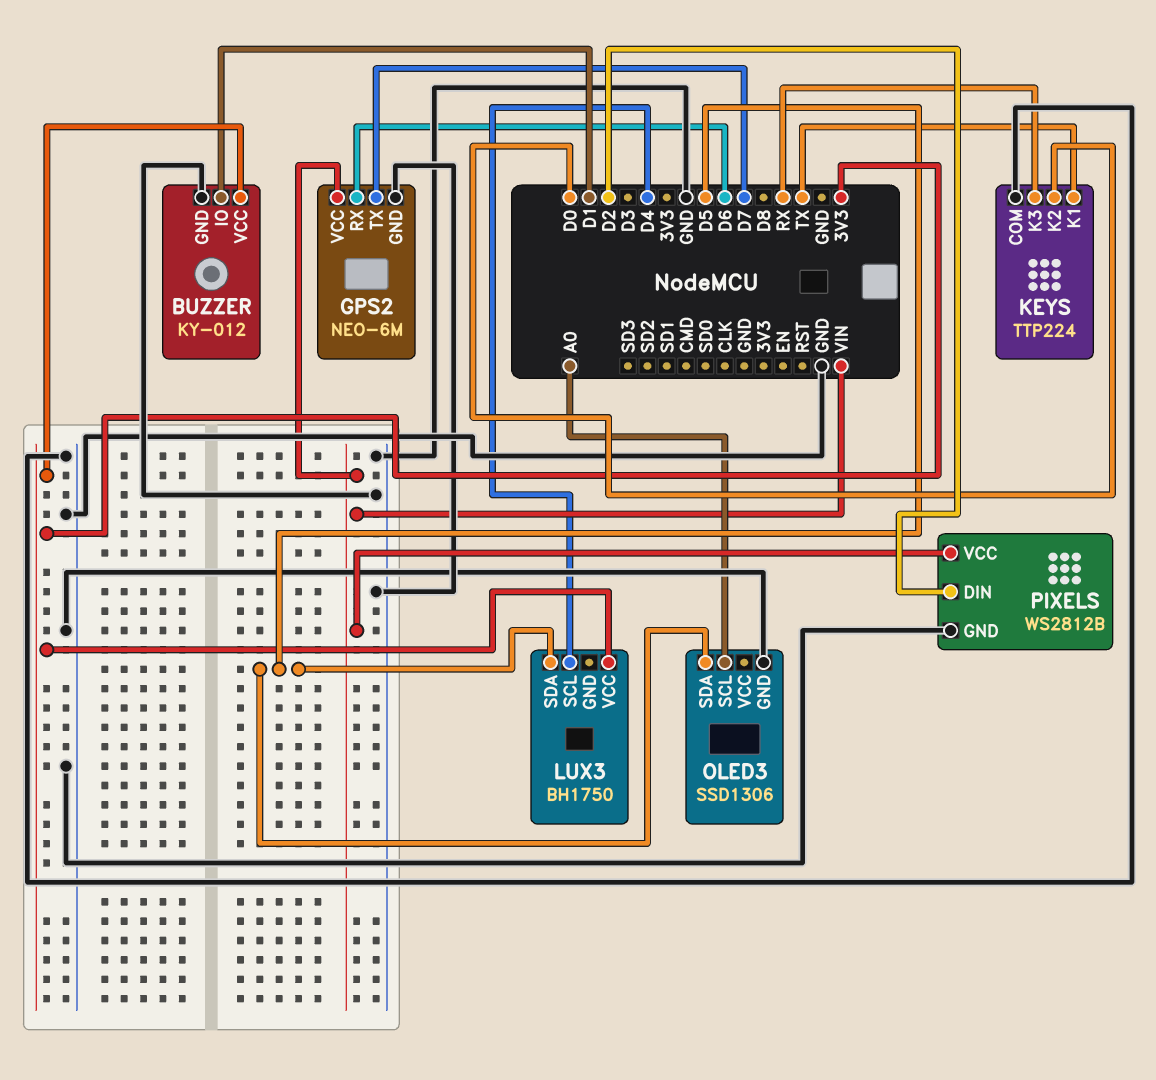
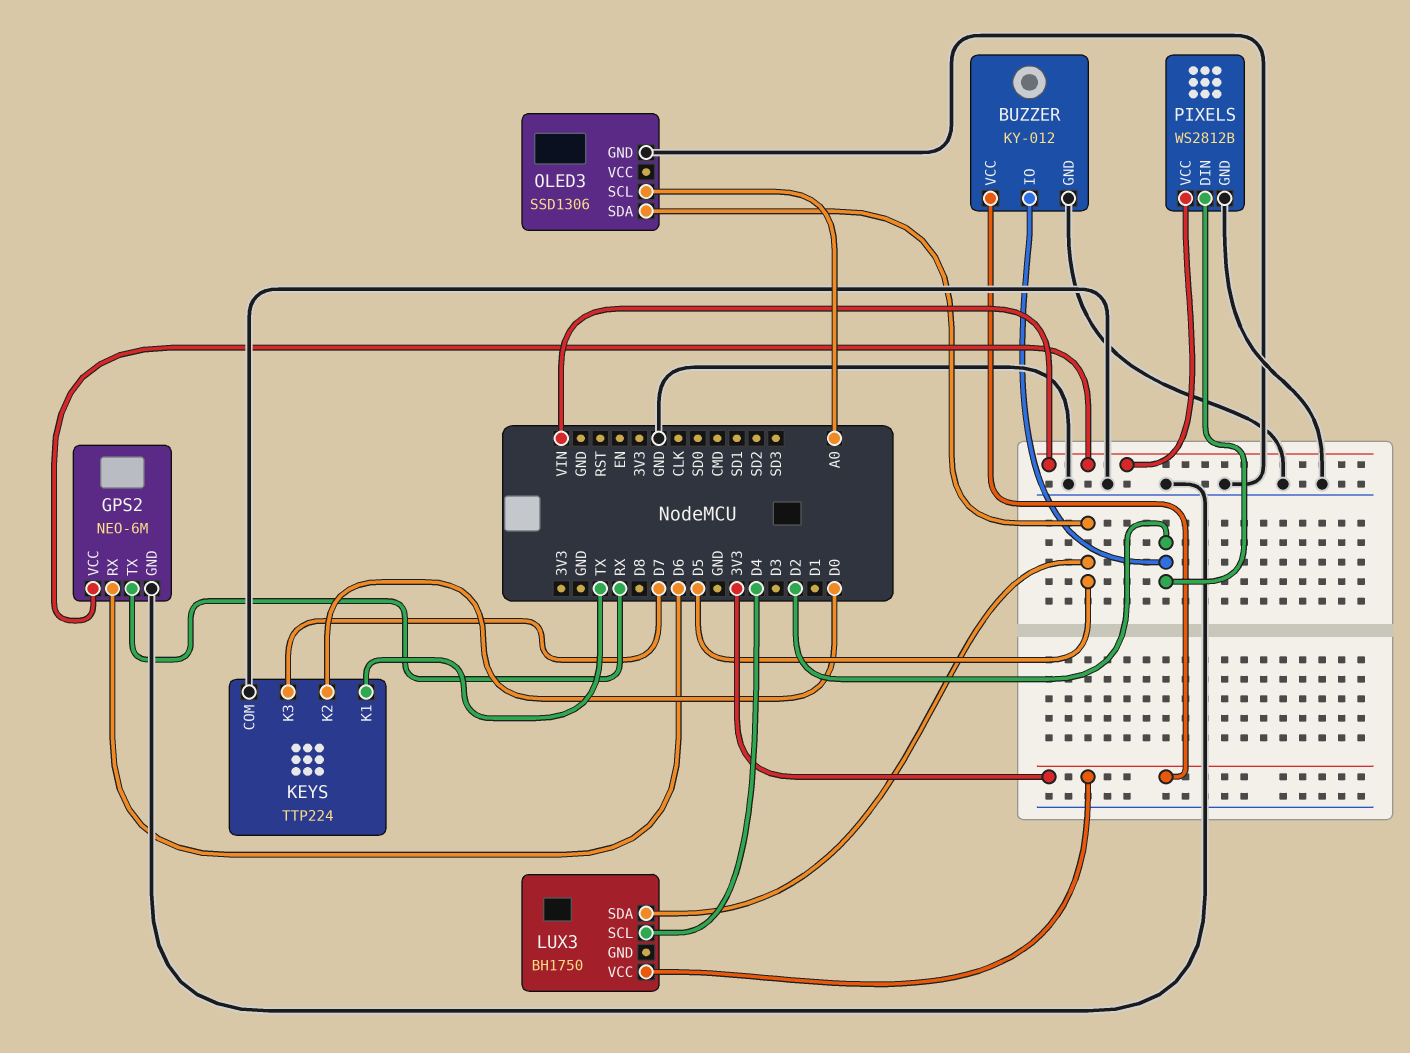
BUZZER pin IO: D1 -> D2
GPS2 pin TX: D7 -> RX
KEYS pin K3: RX -> D7

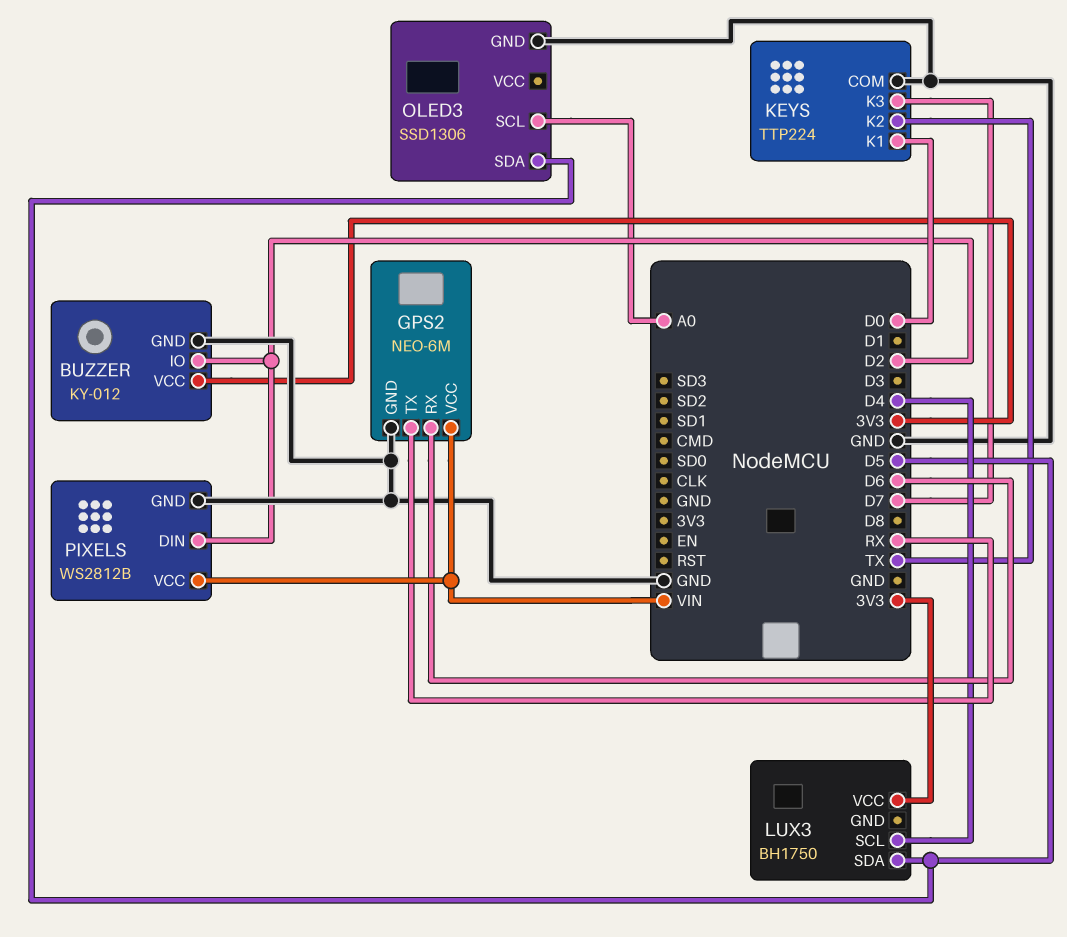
KEYS pin K1: TX -> D0
KEYS pin K2: D0 -> TX

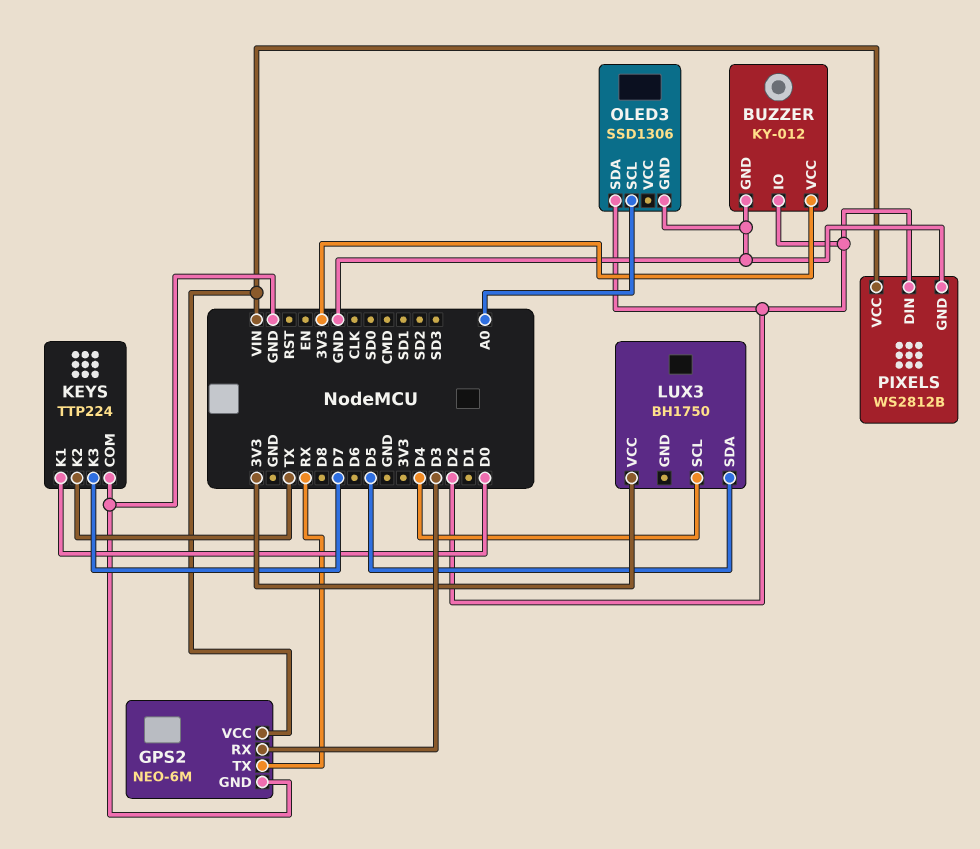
GPS2 pin RX: D6 -> D3
OLED3 pin SDA: D5 -> D2

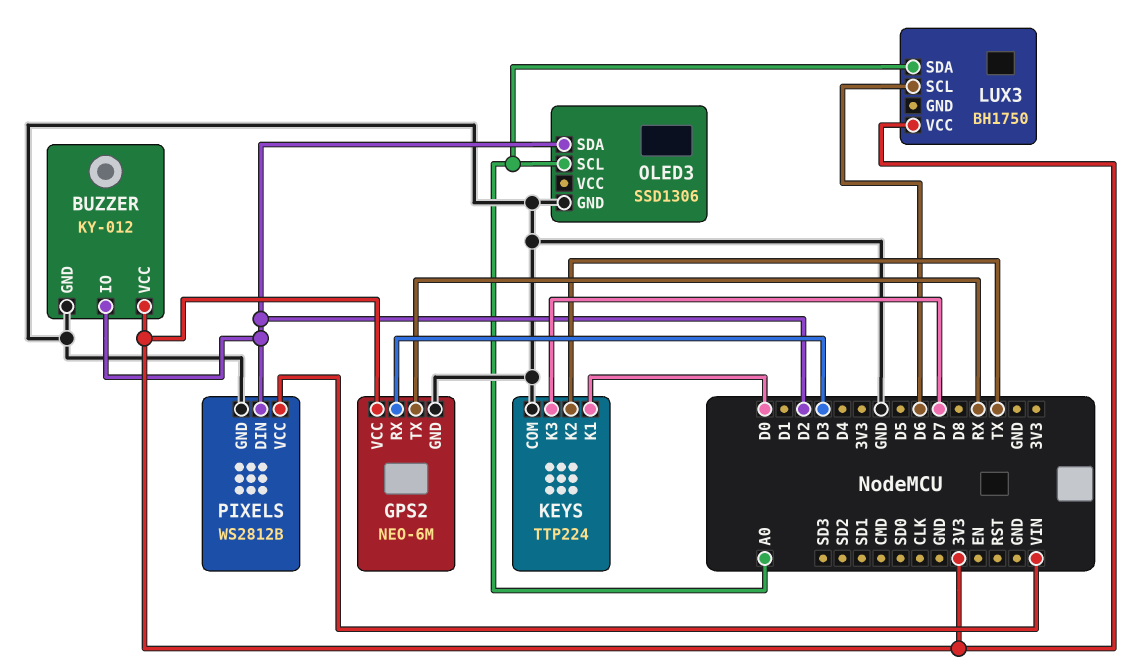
GPS2 pin VCC: VIN -> 3V3
LUX3 pin SCL: D4 -> D6
LUX3 pin SDA: D5 -> A0

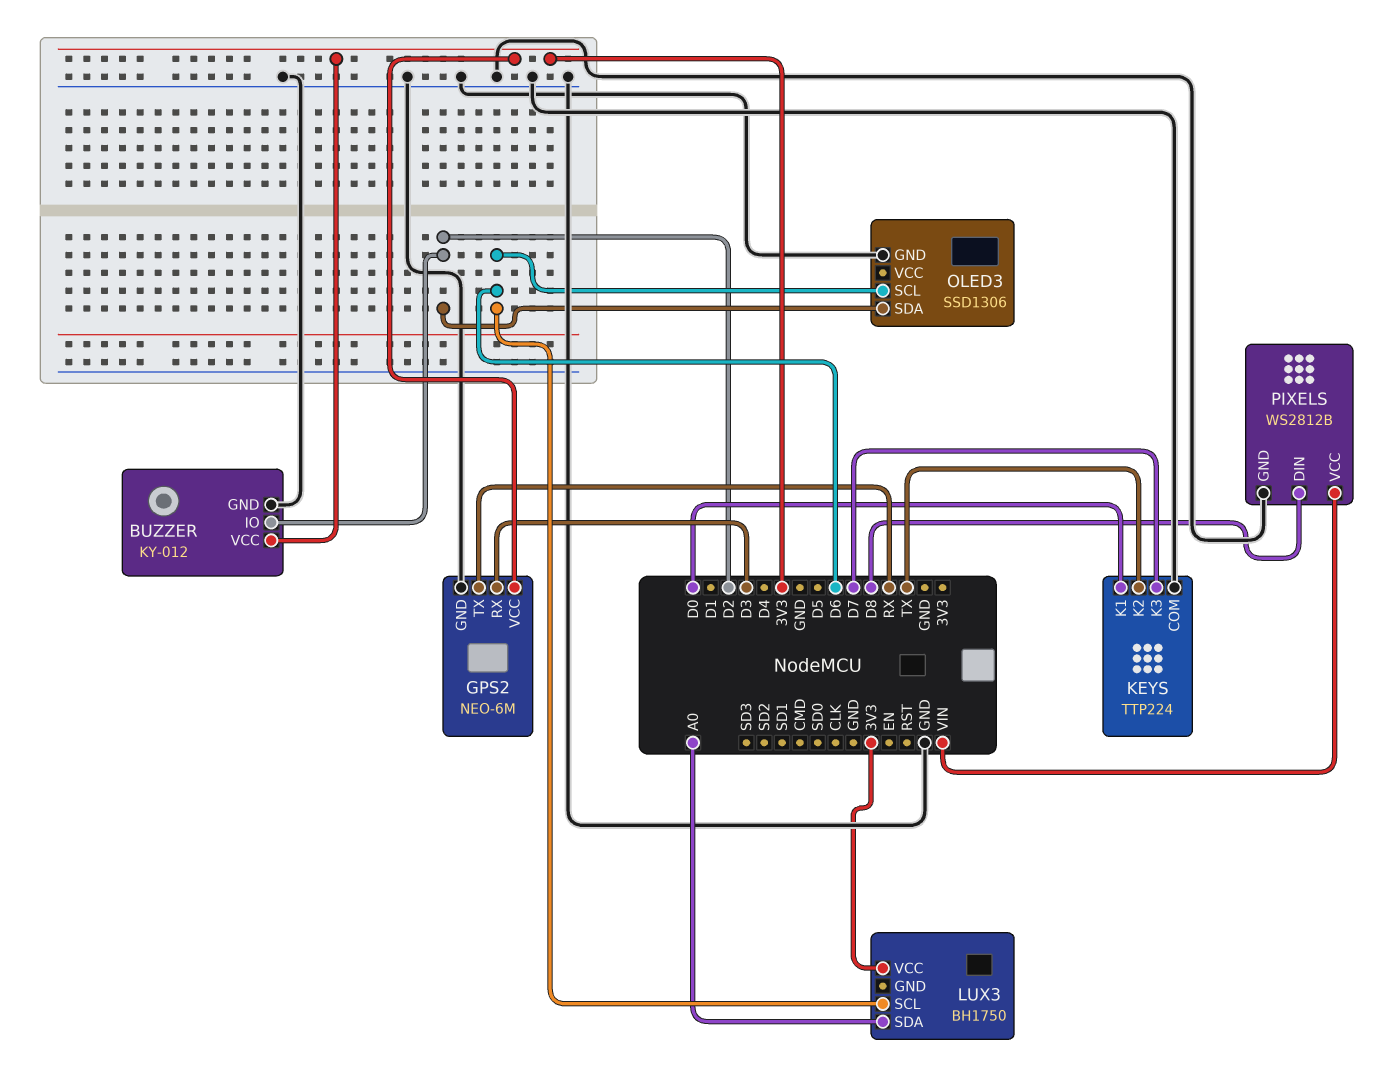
OLED3 pin SCL: A0 -> D6
PIXELS pin DIN: D2 -> D8

